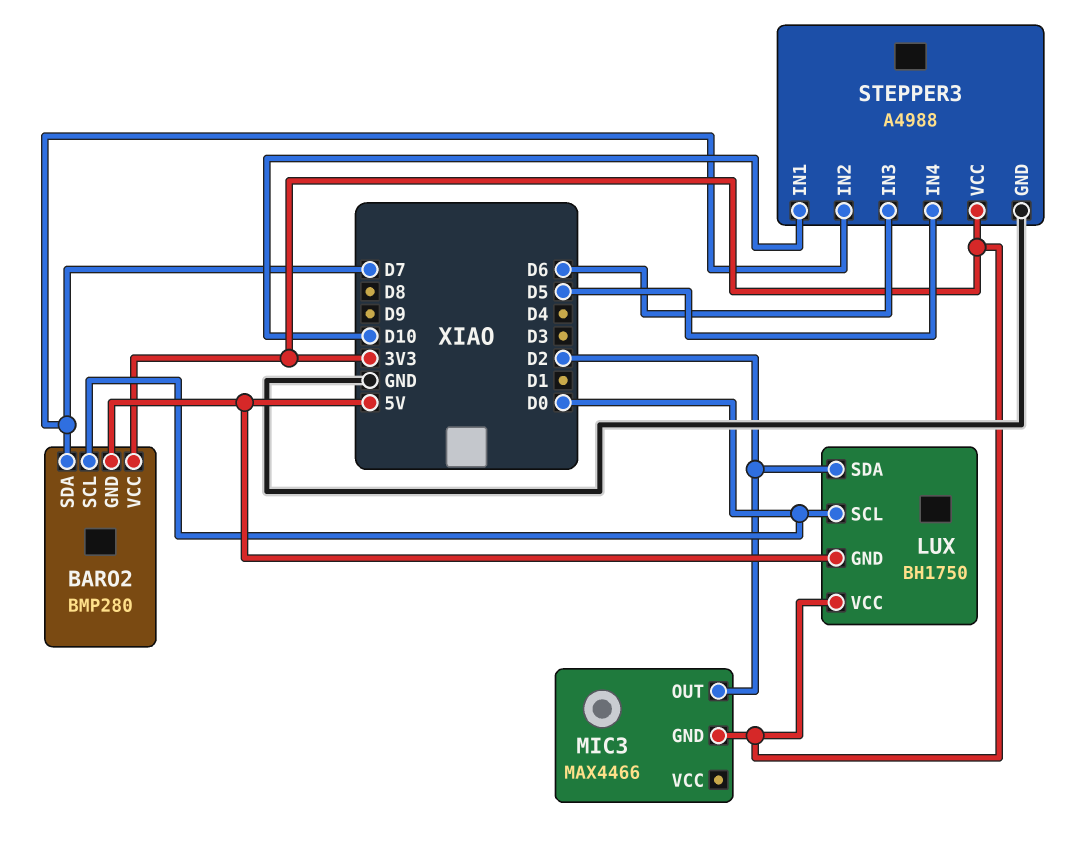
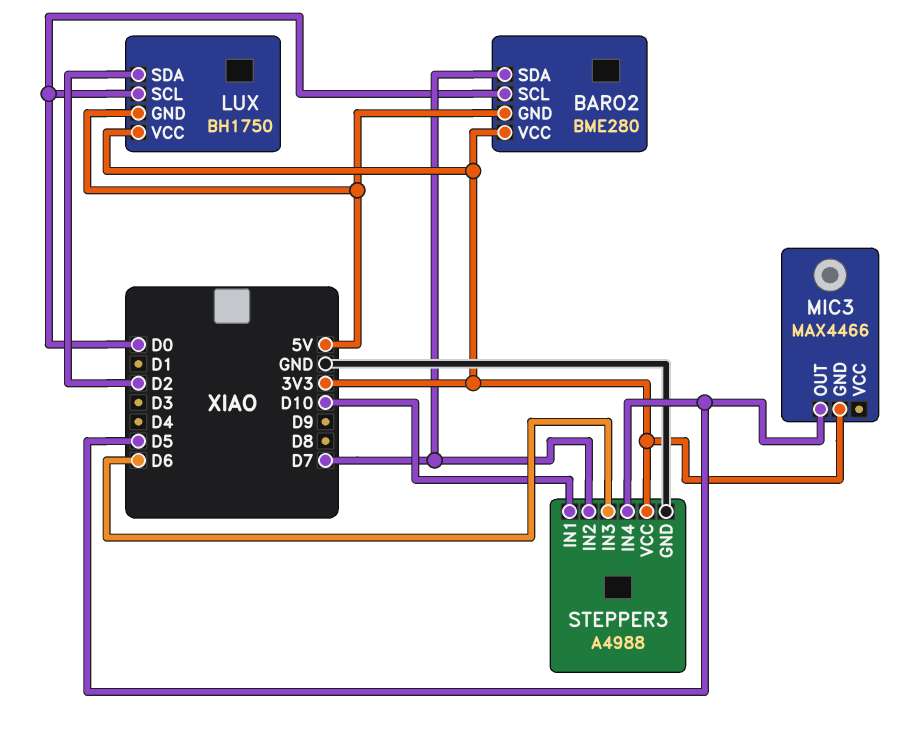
BARO2: BMP280 -> BME280
MIC3 pin OUT: D2 -> D5

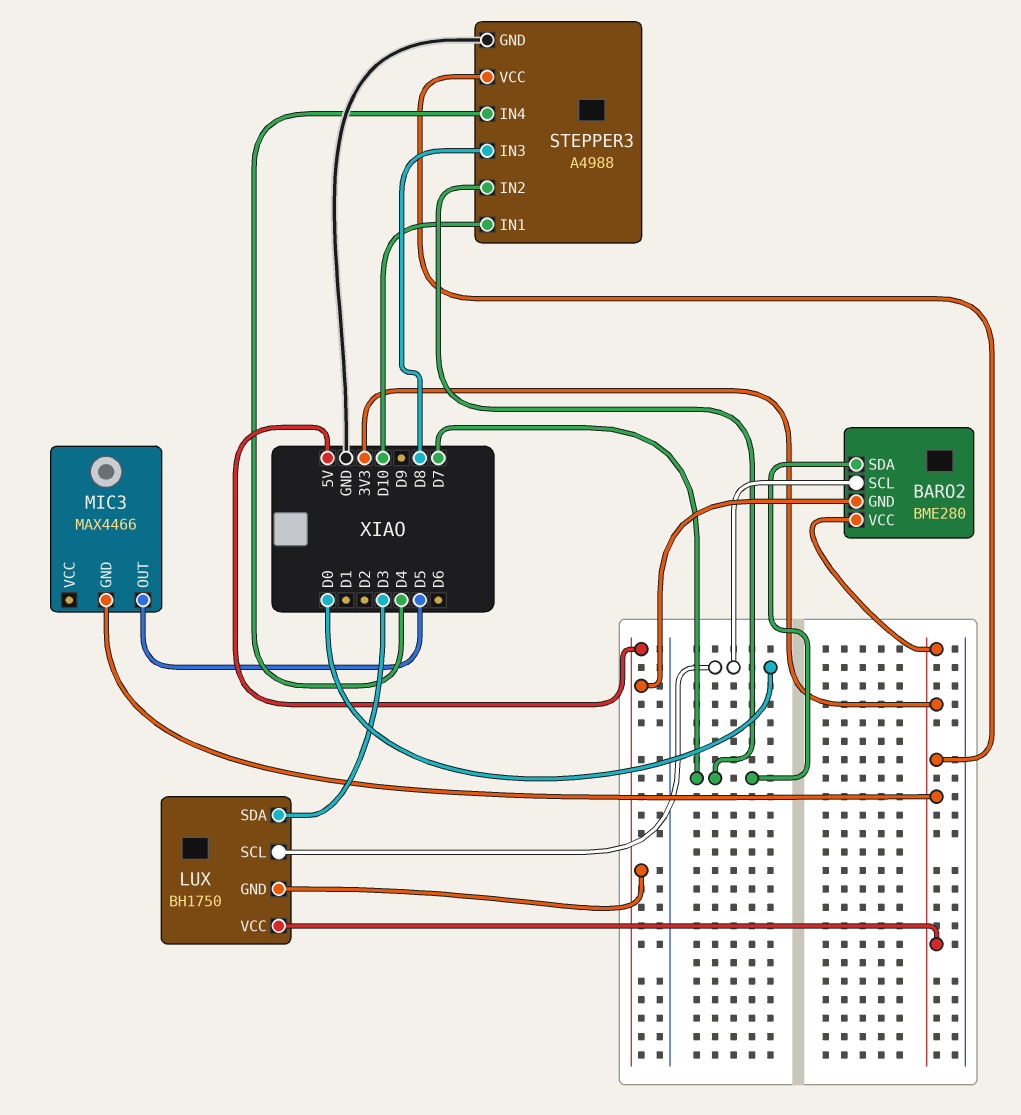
LUX pin SDA: D2 -> D3
STEPPER3 pin IN3: D6 -> D8
STEPPER3 pin IN4: D5 -> D4

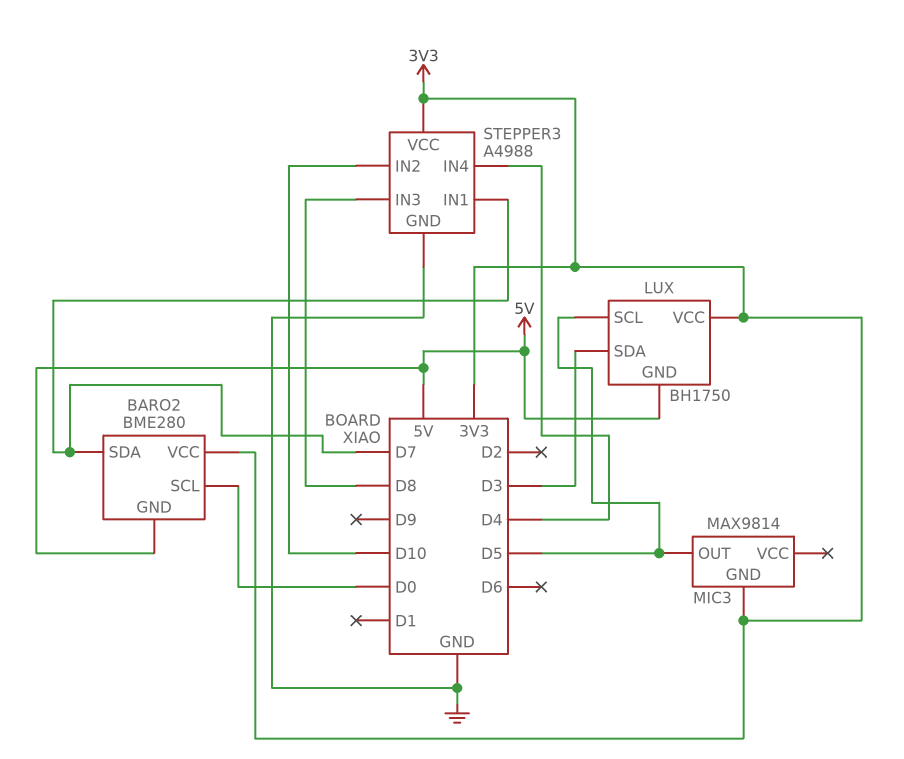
LUX pin SCL: D0 -> D5
MIC3: MAX4466 -> MAX9814
STEPPER3 pin IN1: D10 -> D7
STEPPER3 pin IN2: D7 -> D10

